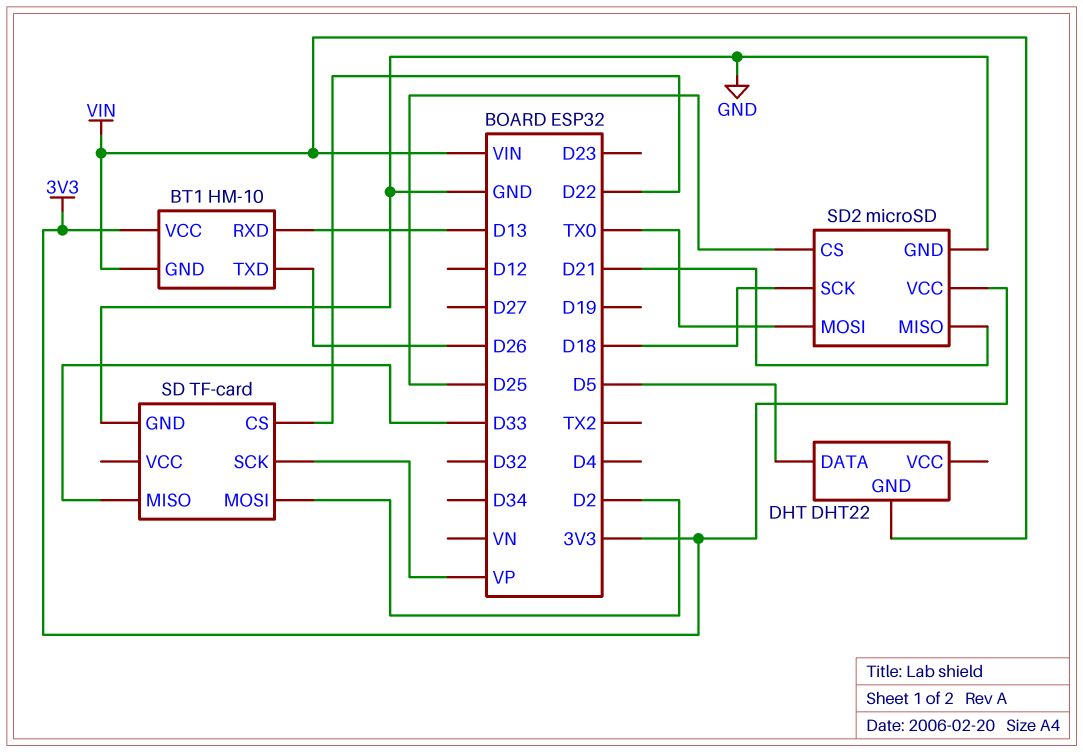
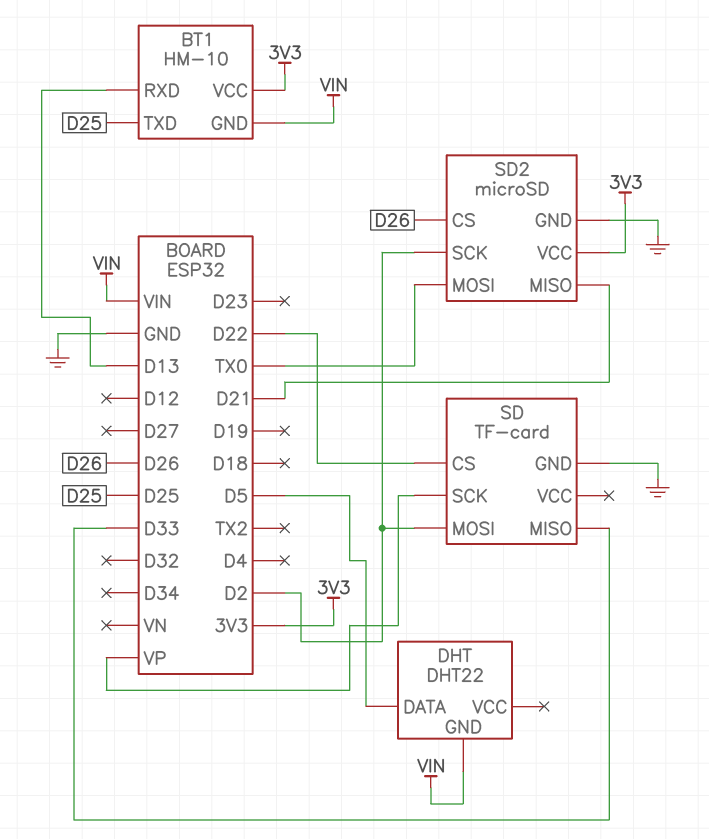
BT1 pin TXD: D26 -> D25
SD2 pin CS: D25 -> D26
SD2 pin SCK: D18 -> D2

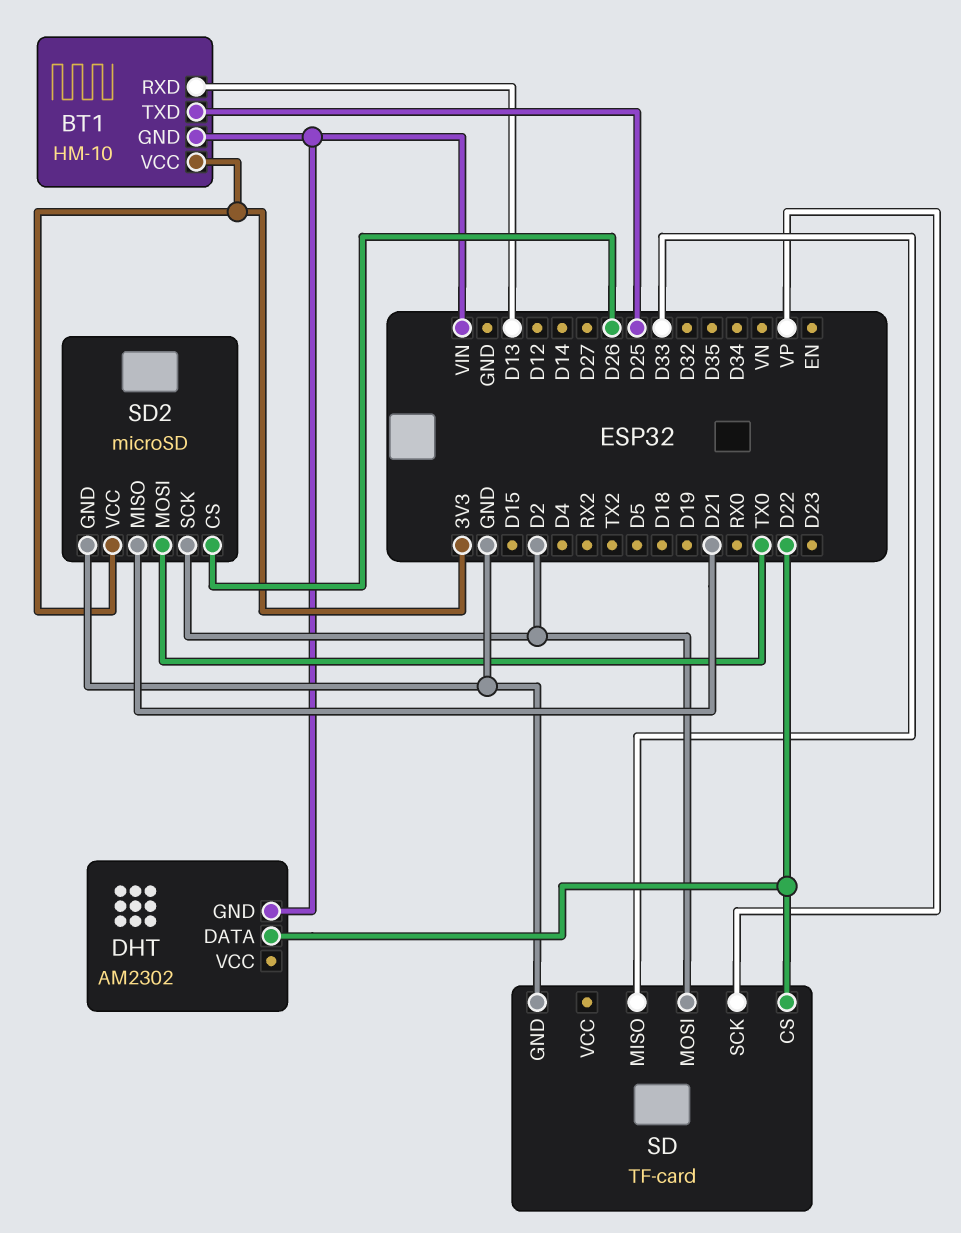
DHT: DHT22 -> AM2302
DHT pin DATA: D5 -> D22

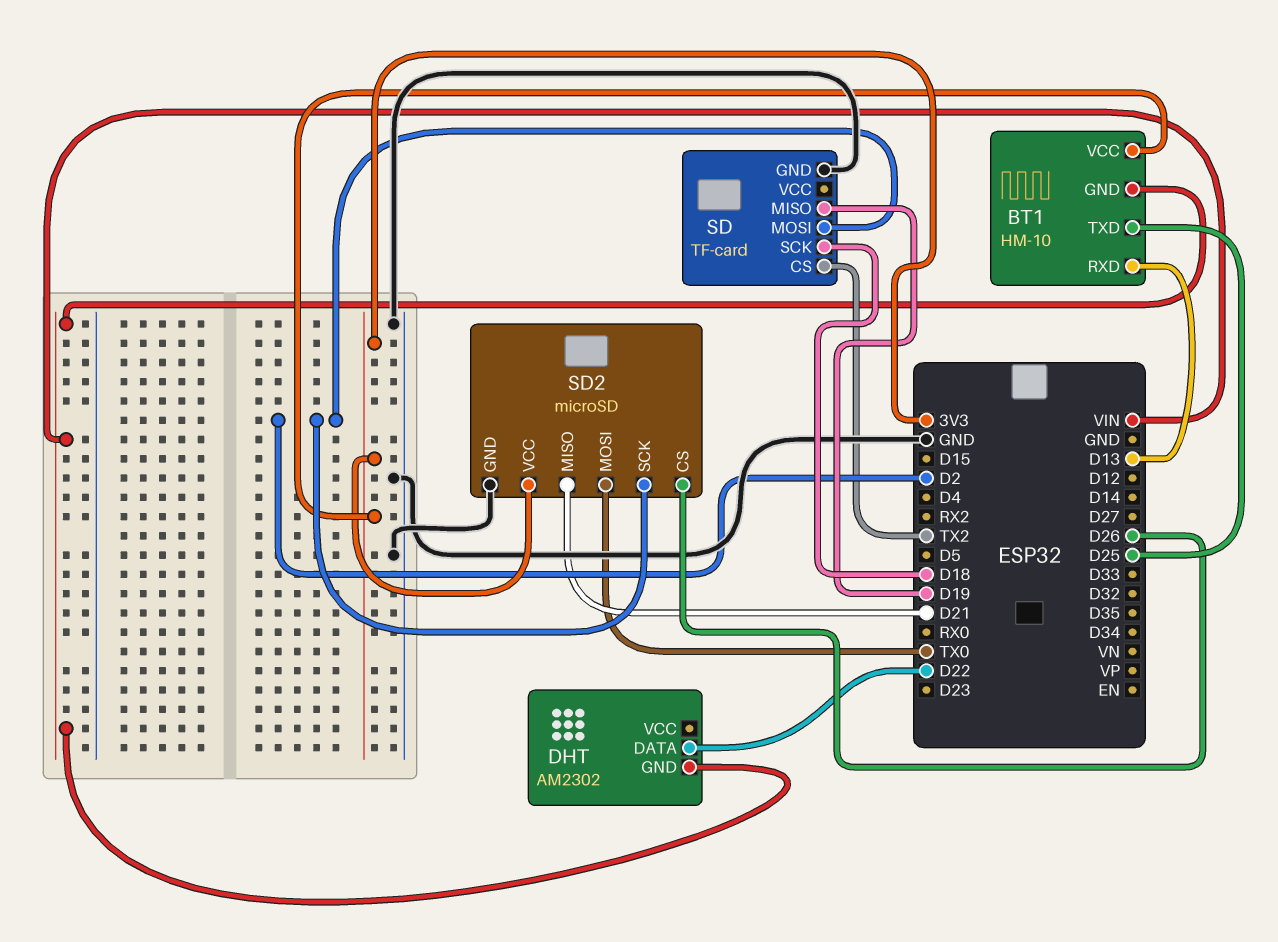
SD pin CS: D22 -> TX2
SD pin MISO: D33 -> D19
SD pin SCK: VP -> D18

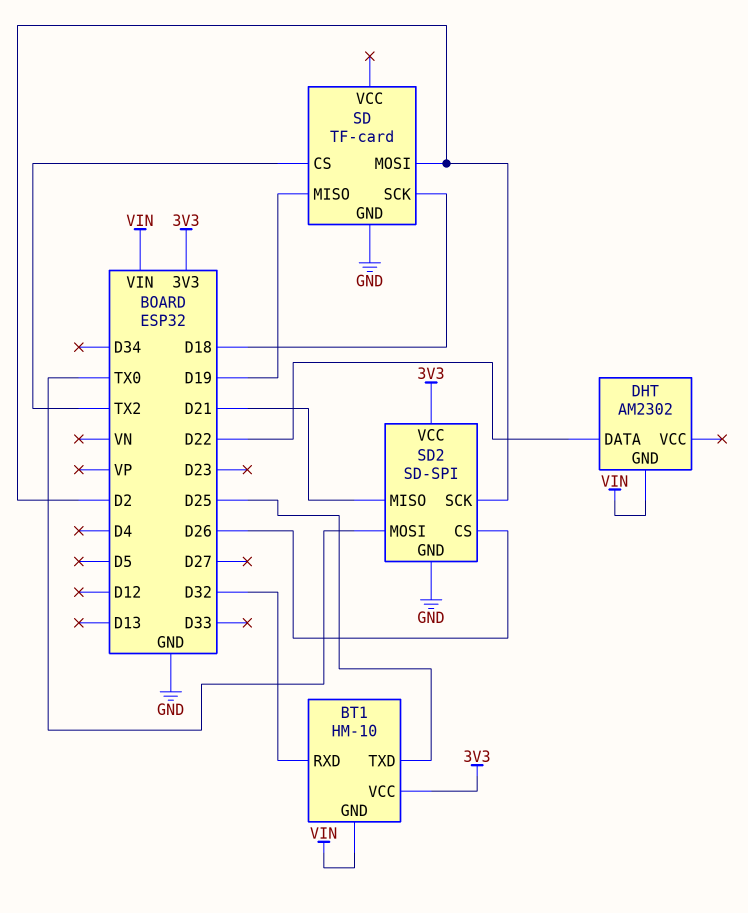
BT1 pin RXD: D13 -> D32
SD2: microSD -> SD-SPI

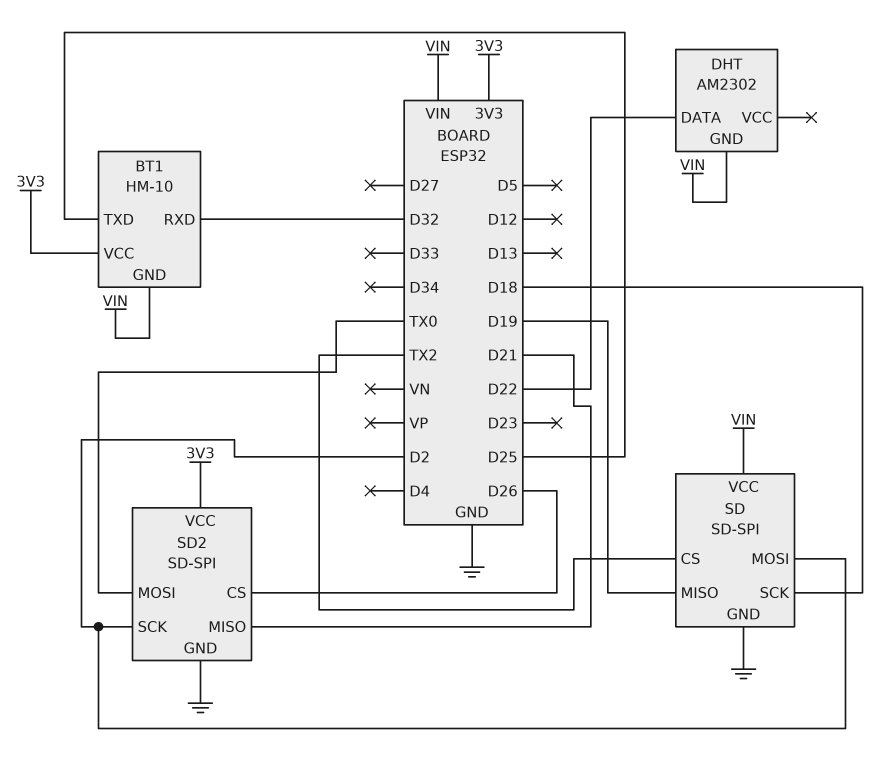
SD: TF-card -> SD-SPI
SD pin VCC: none -> VIN

